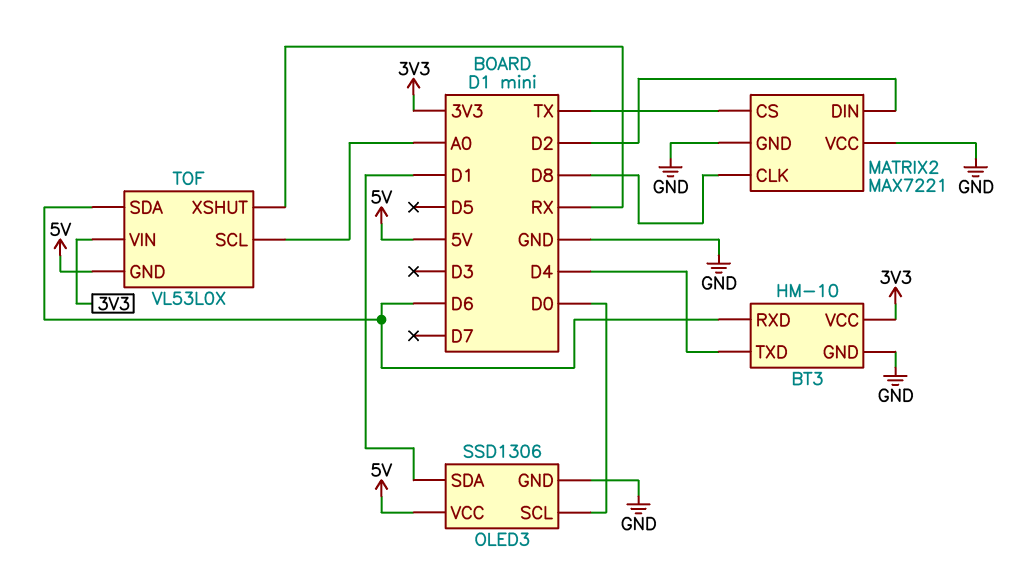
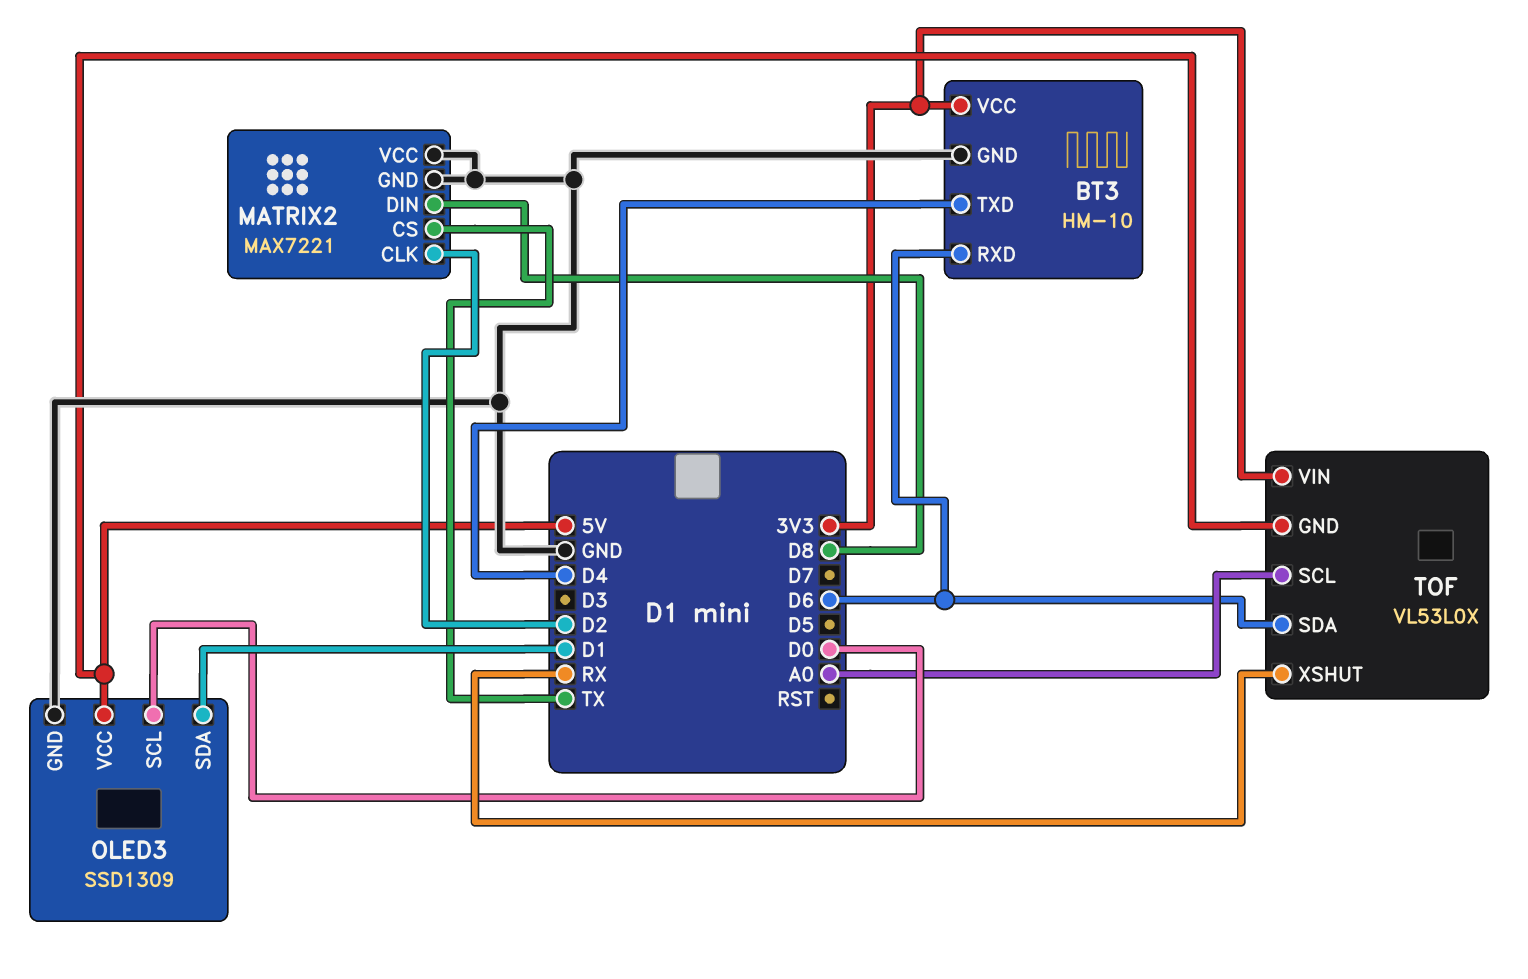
MATRIX2 pin CLK: D8 -> D2
MATRIX2 pin DIN: D2 -> D8
OLED3: SSD1306 -> SSD1309

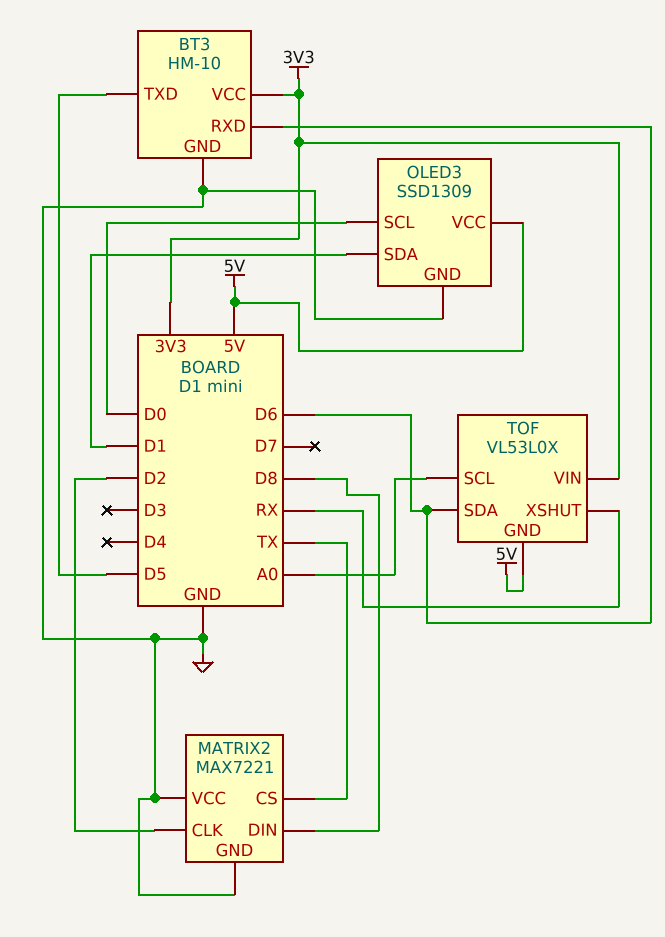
BT3 pin TXD: D4 -> D5

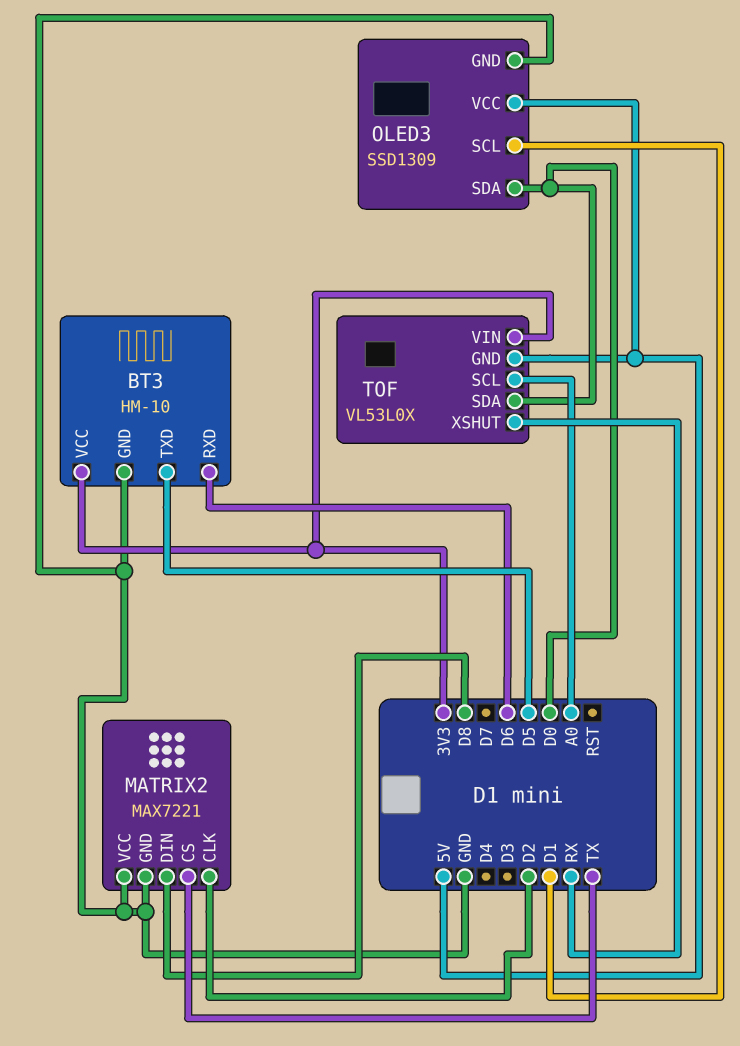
OLED3 pin SCL: D0 -> D1
OLED3 pin SDA: D1 -> D0
TOF pin SDA: D6 -> D0

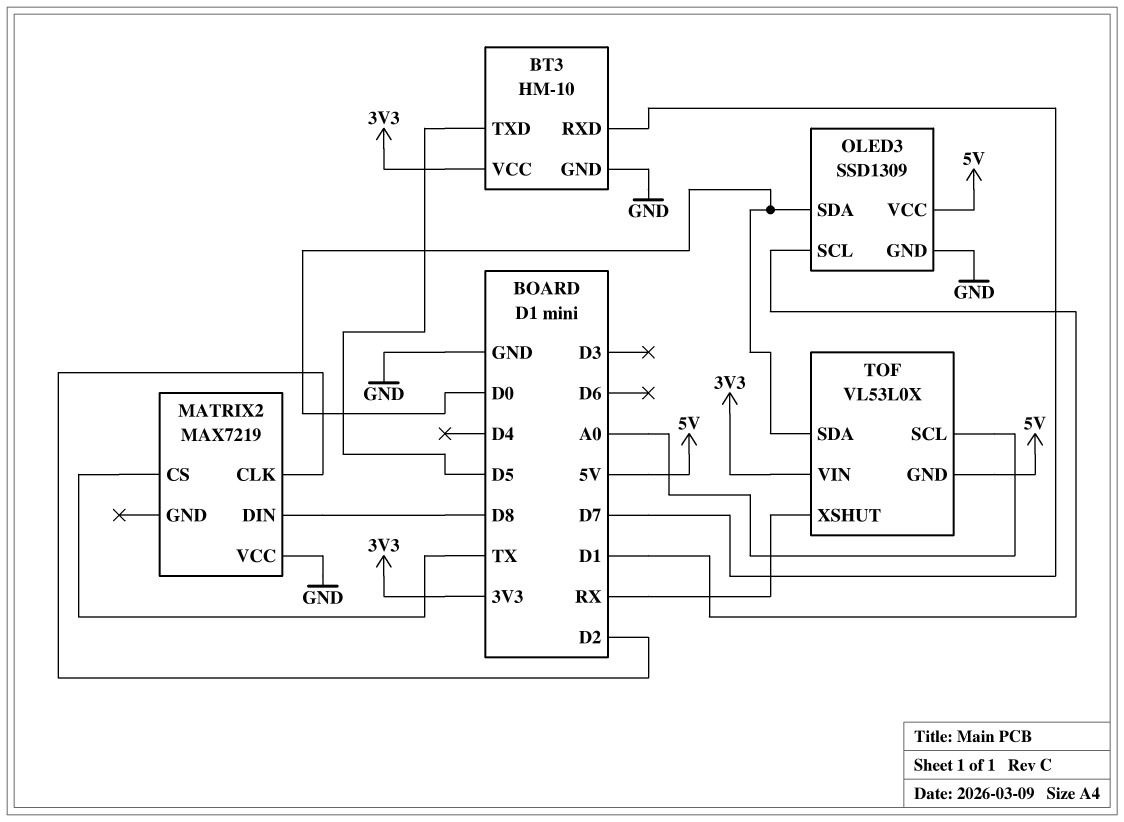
BT3 pin RXD: D6 -> D7
MATRIX2: MAX7221 -> MAX7219
MATRIX2 pin GND: GND -> none

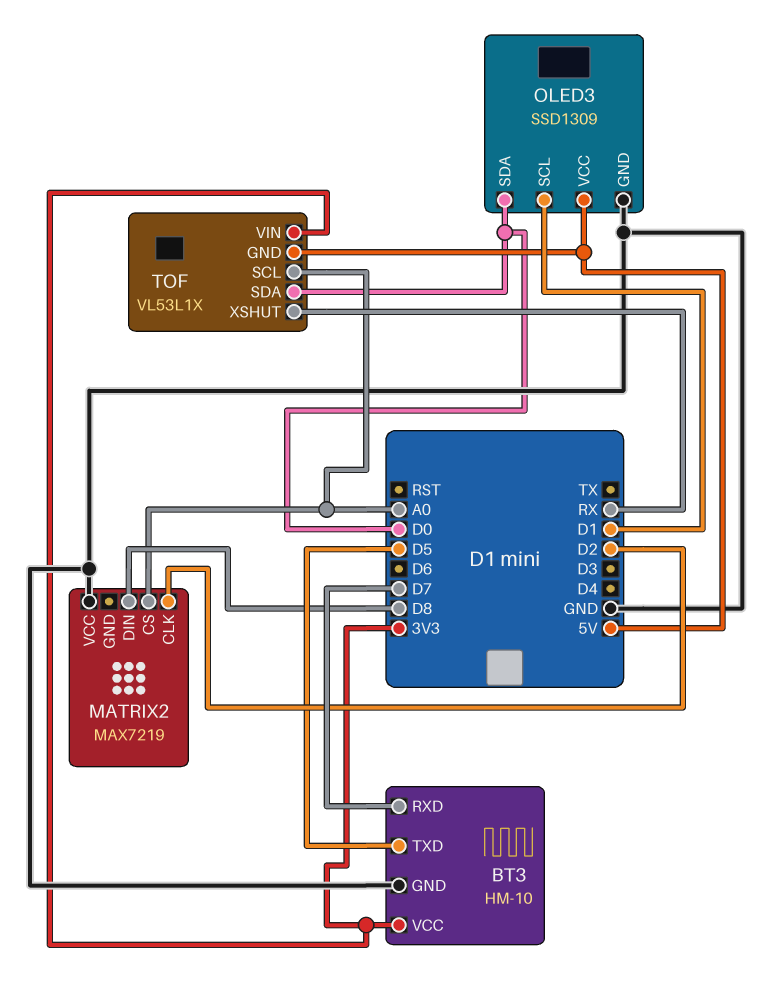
MATRIX2 pin CS: TX -> A0
TOF: VL53L0X -> VL53L1X

